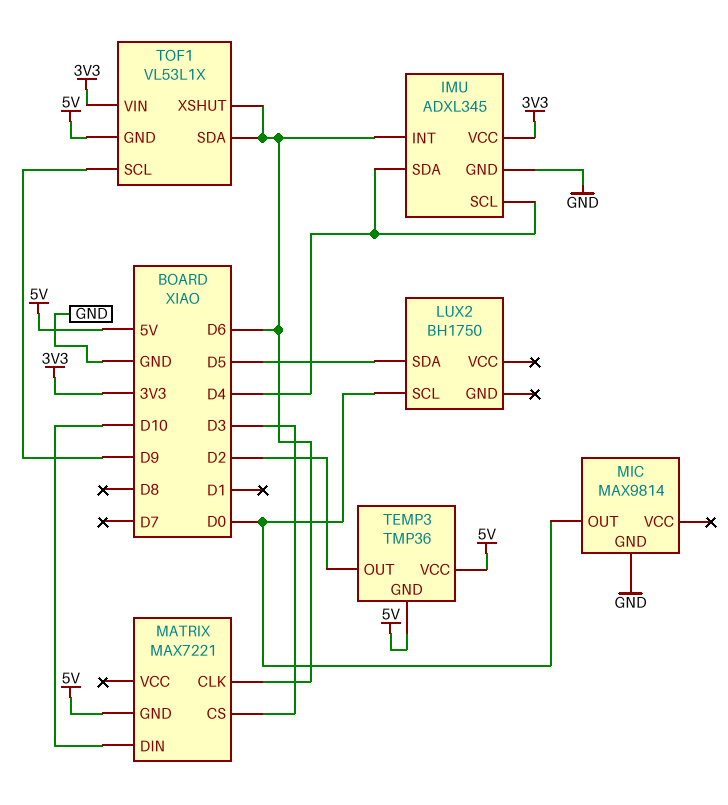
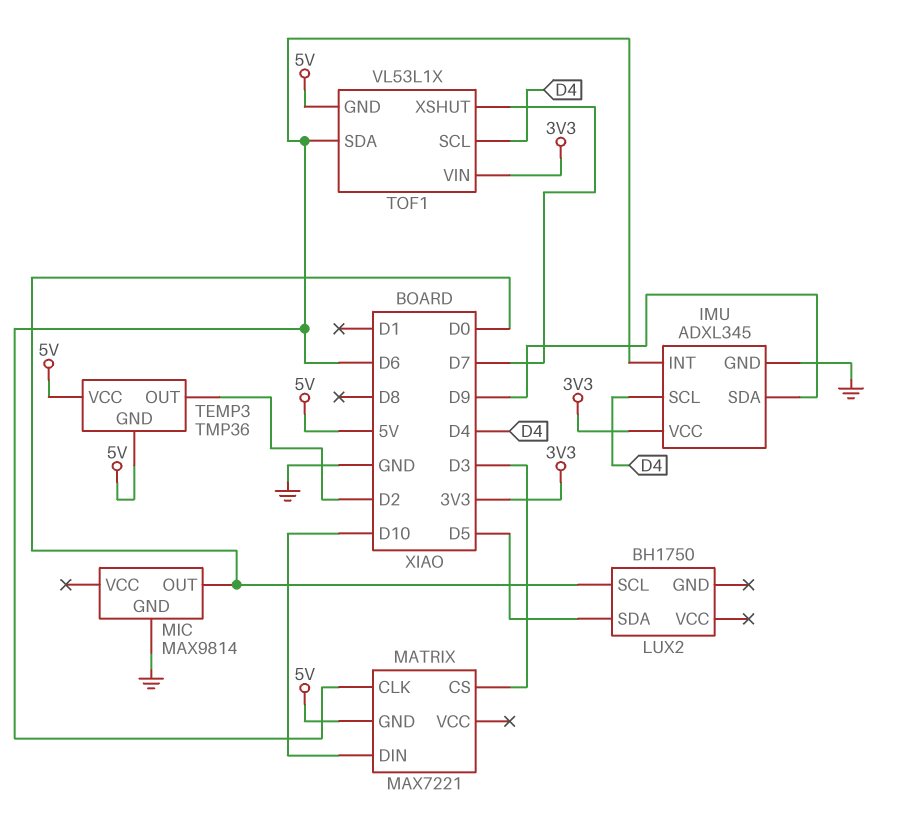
IMU pin SDA: D4 -> D9
TOF1 pin SCL: D9 -> D4
TOF1 pin XSHUT: D6 -> D7

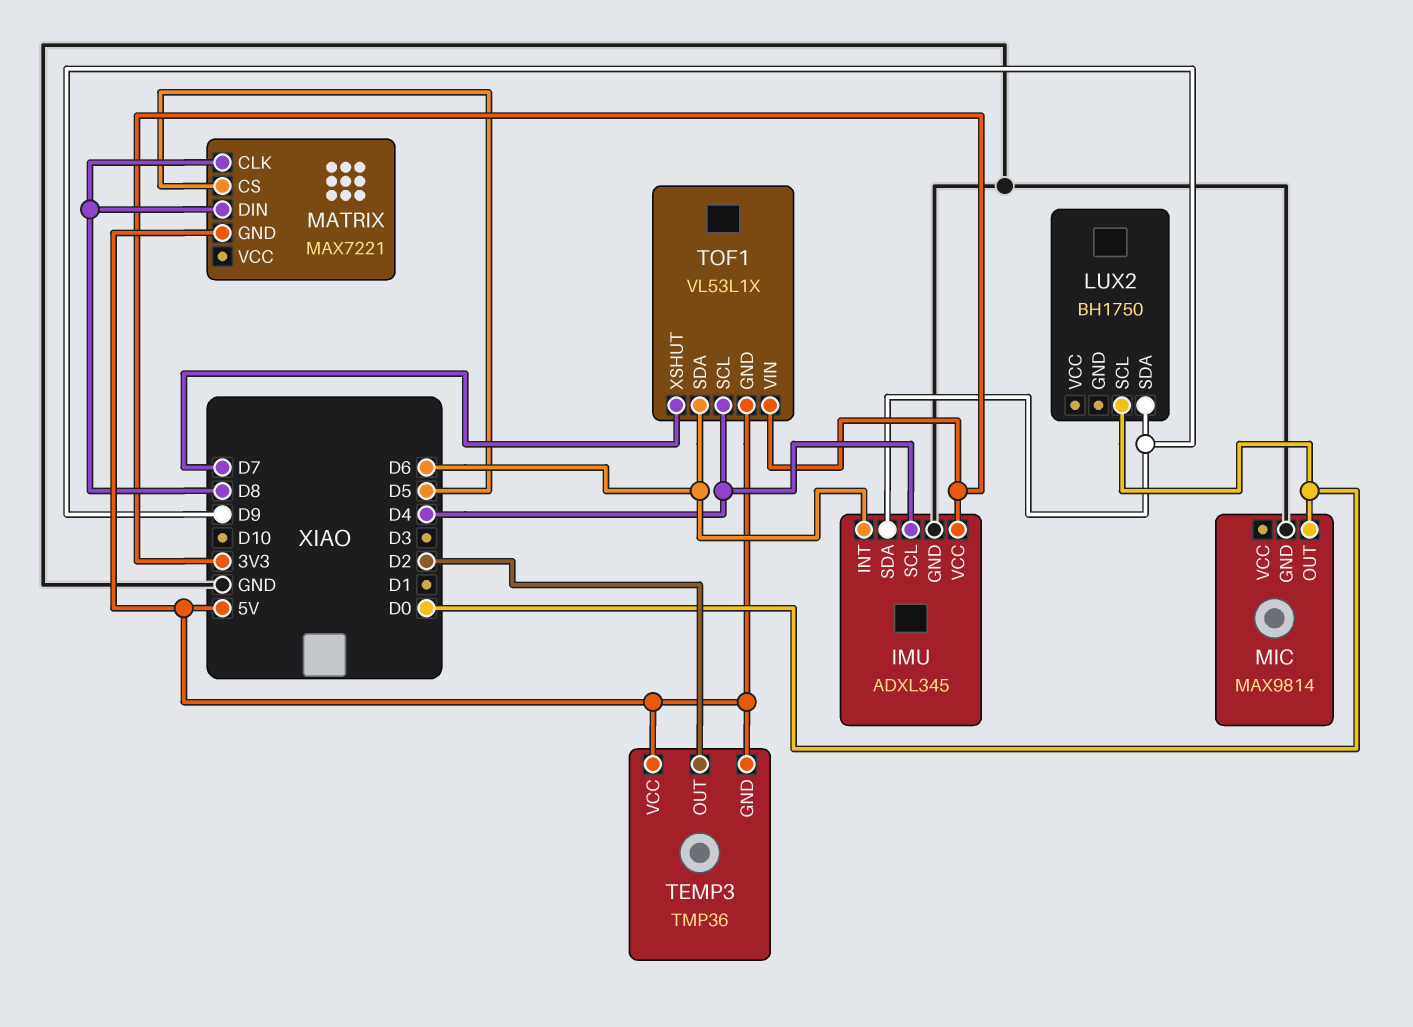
LUX2 pin SDA: D5 -> D9
MATRIX pin CLK: D6 -> D8
MATRIX pin CS: D3 -> D5
MATRIX pin DIN: D10 -> D8

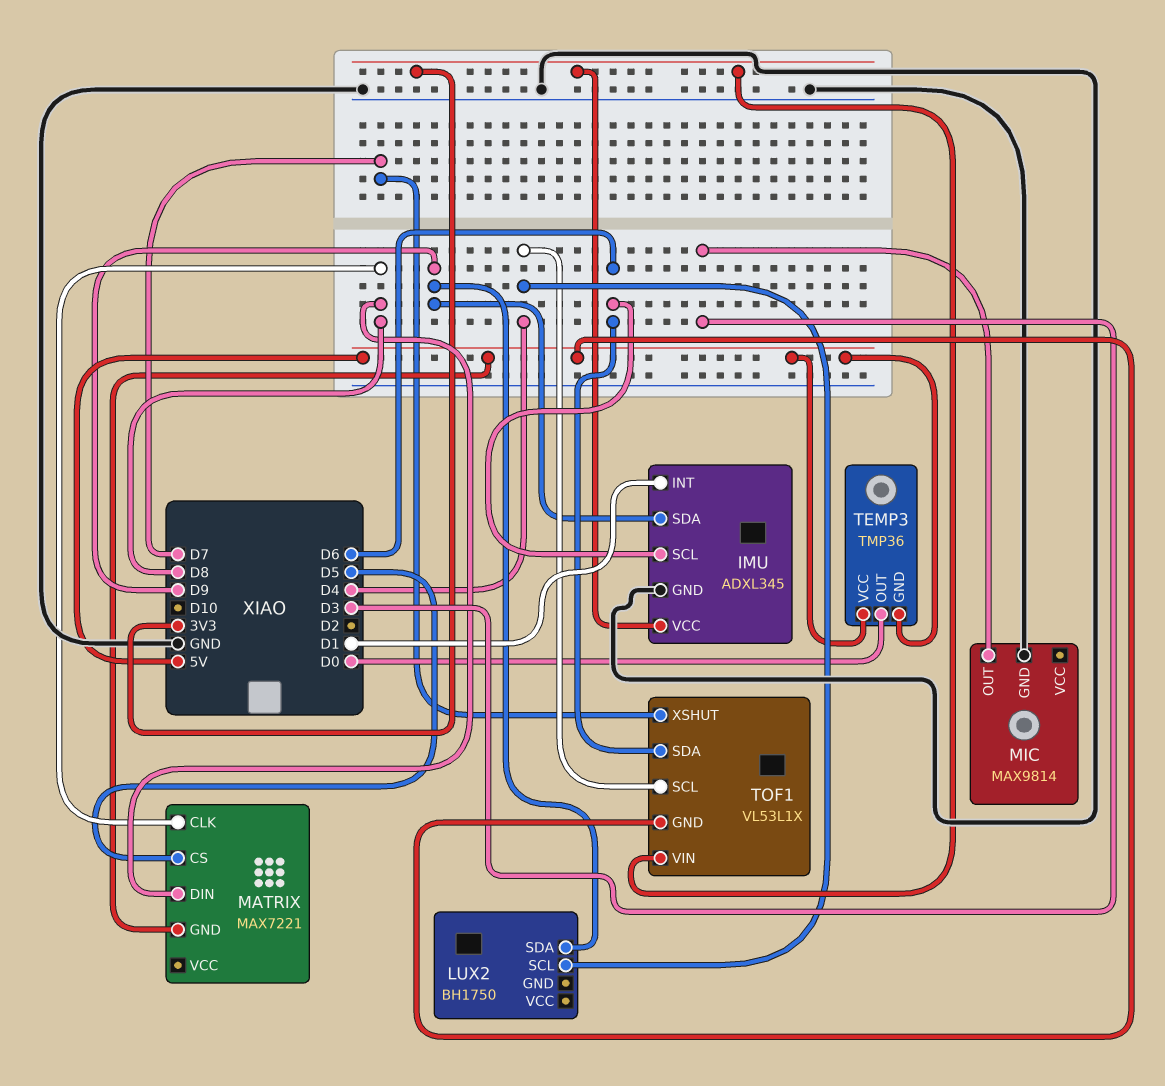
IMU pin INT: D6 -> D1
IMU pin SCL: D4 -> D6
LUX2 pin SCL: D0 -> D4
MIC pin OUT: D0 -> D3
TEMP3 pin OUT: D2 -> D0

